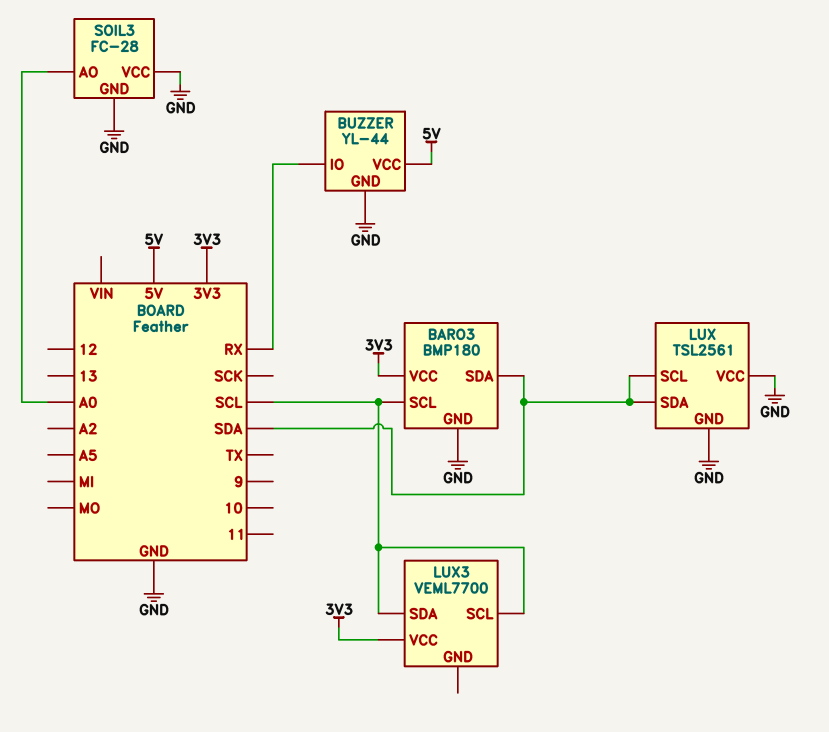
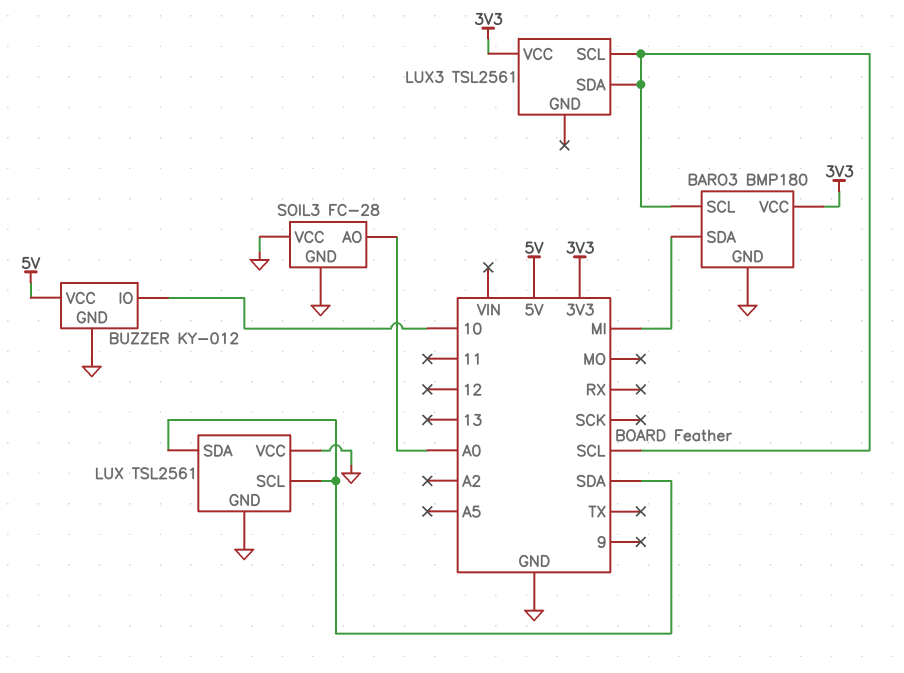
BARO3 pin SDA: SDA -> MI
BUZZER: YL-44 -> KY-012
BUZZER pin IO: RX -> 10
LUX3: VEML7700 -> TSL2561

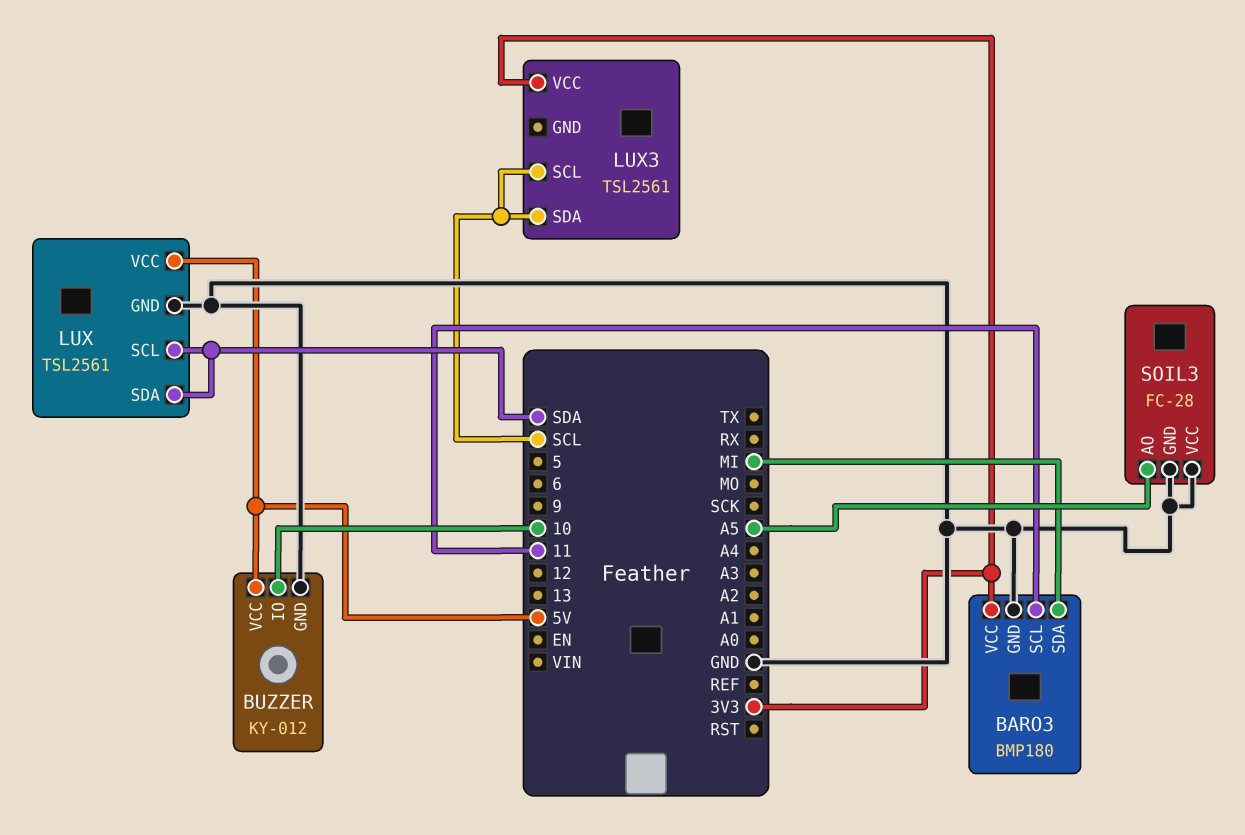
BARO3 pin SCL: SCL -> 11
LUX pin VCC: GND -> 5V
SOIL3 pin AO: A0 -> A5

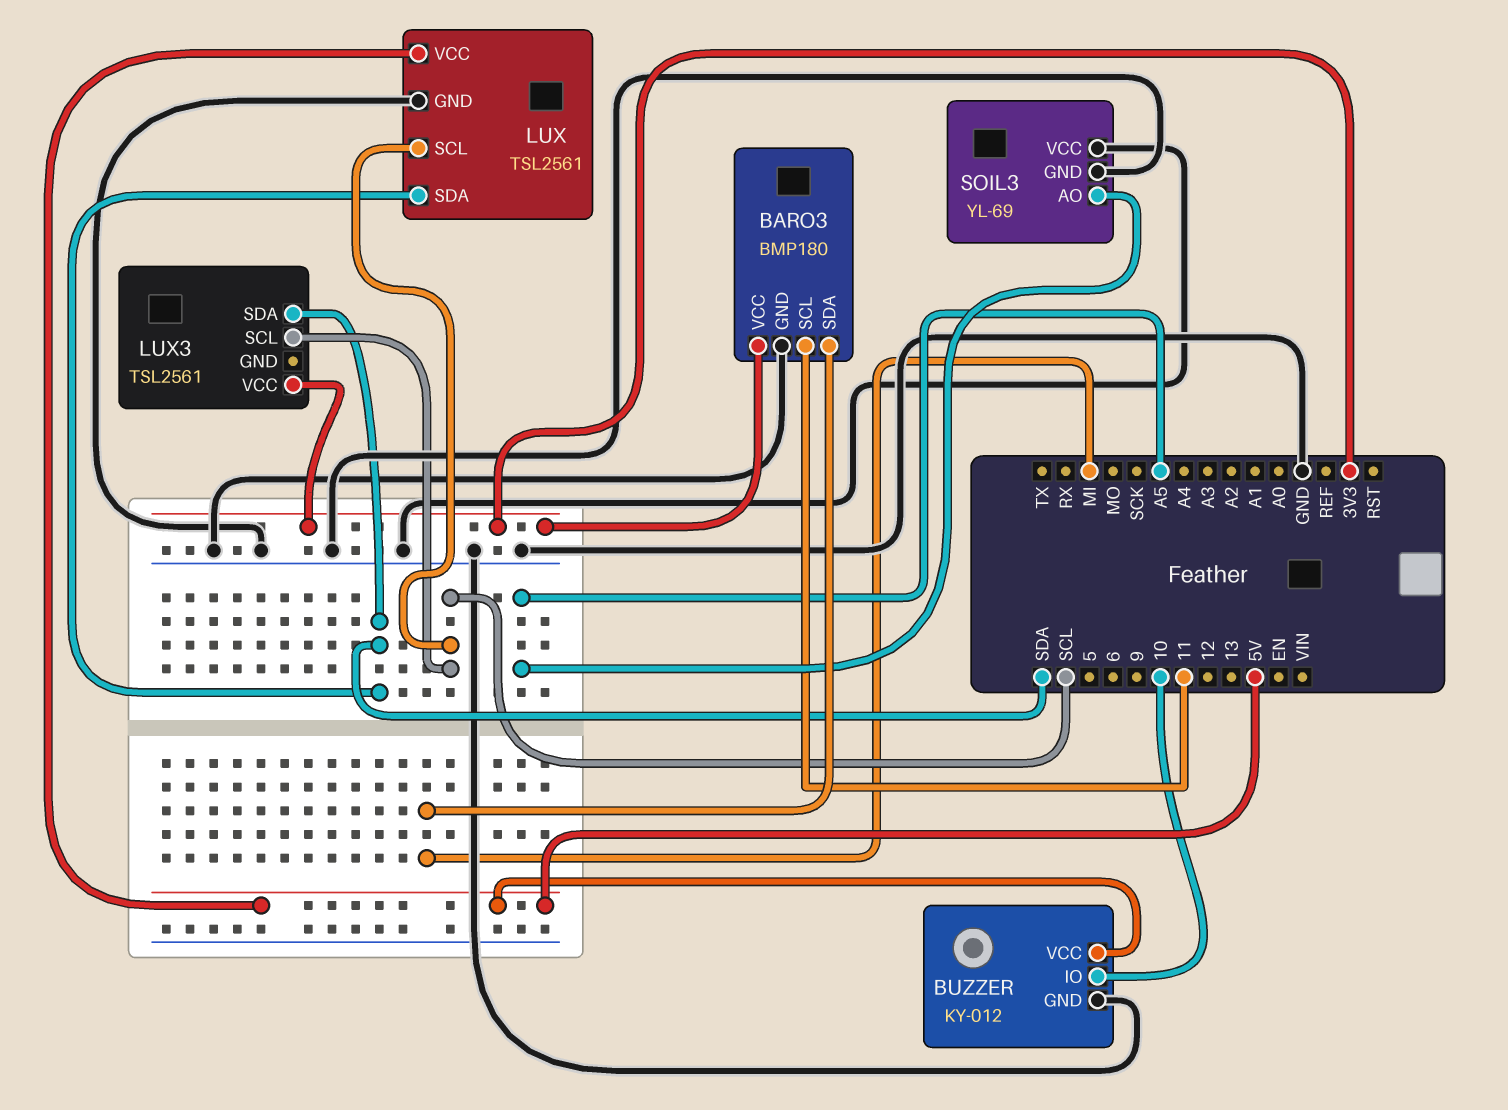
LUX pin SCL: SDA -> SCL
LUX3 pin SDA: SCL -> SDA
SOIL3: FC-28 -> YL-69

